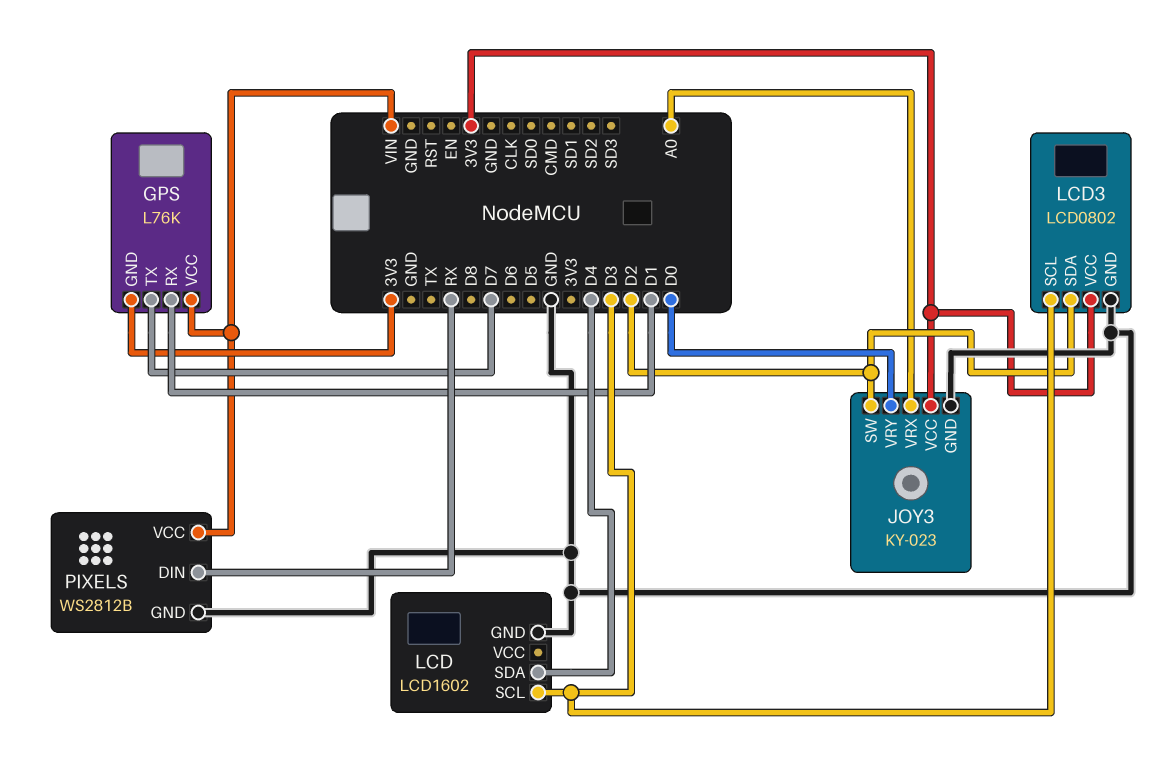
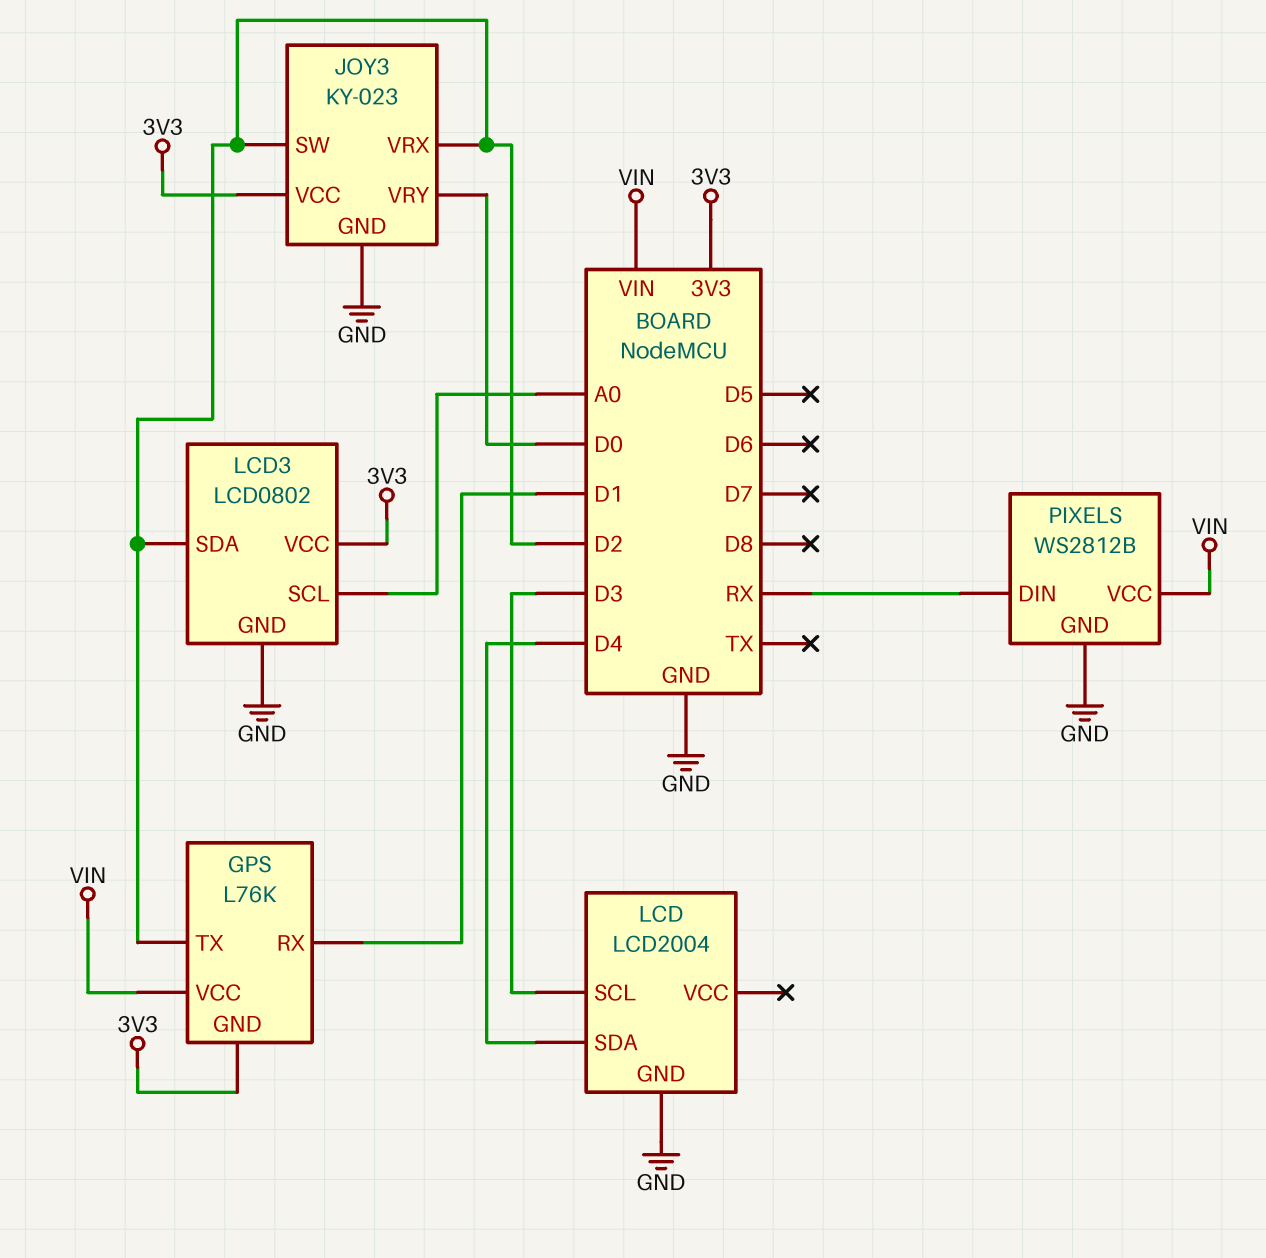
GPS pin TX: D7 -> D2
JOY3 pin VRX: A0 -> D2
LCD: LCD1602 -> LCD2004
LCD3 pin SCL: D3 -> A0

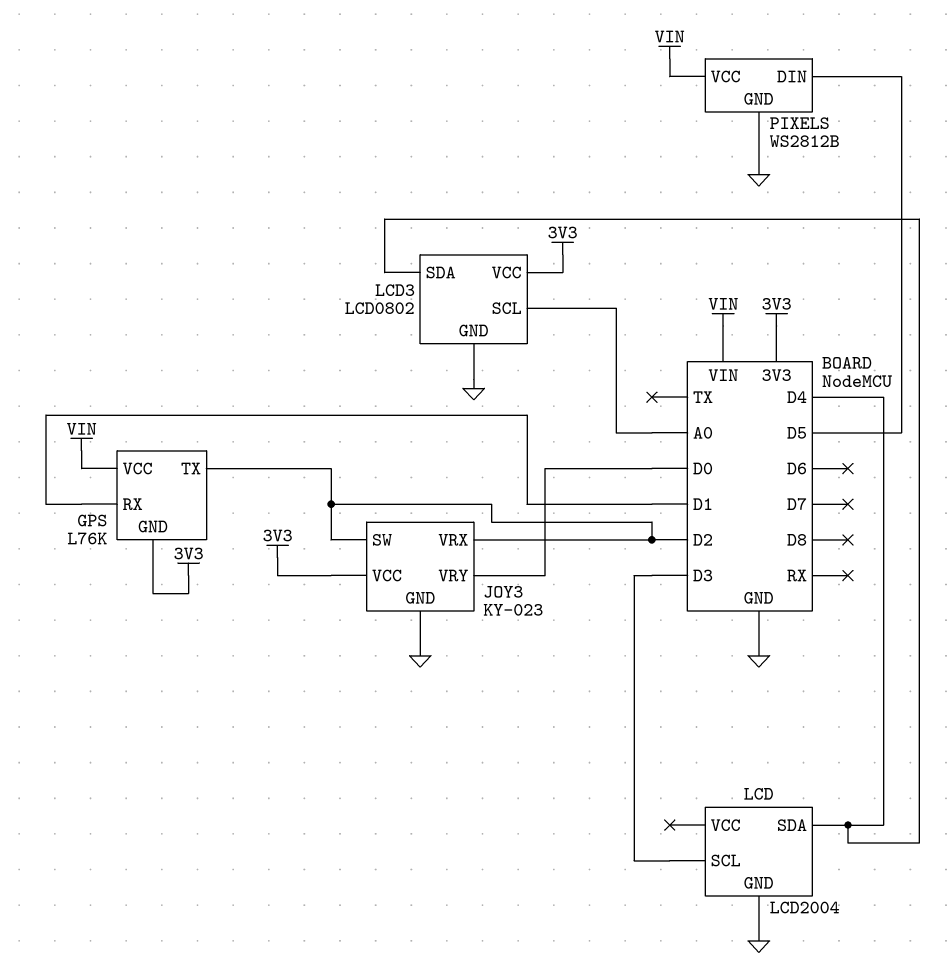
LCD3 pin SDA: D2 -> D4
PIXELS pin DIN: RX -> D5

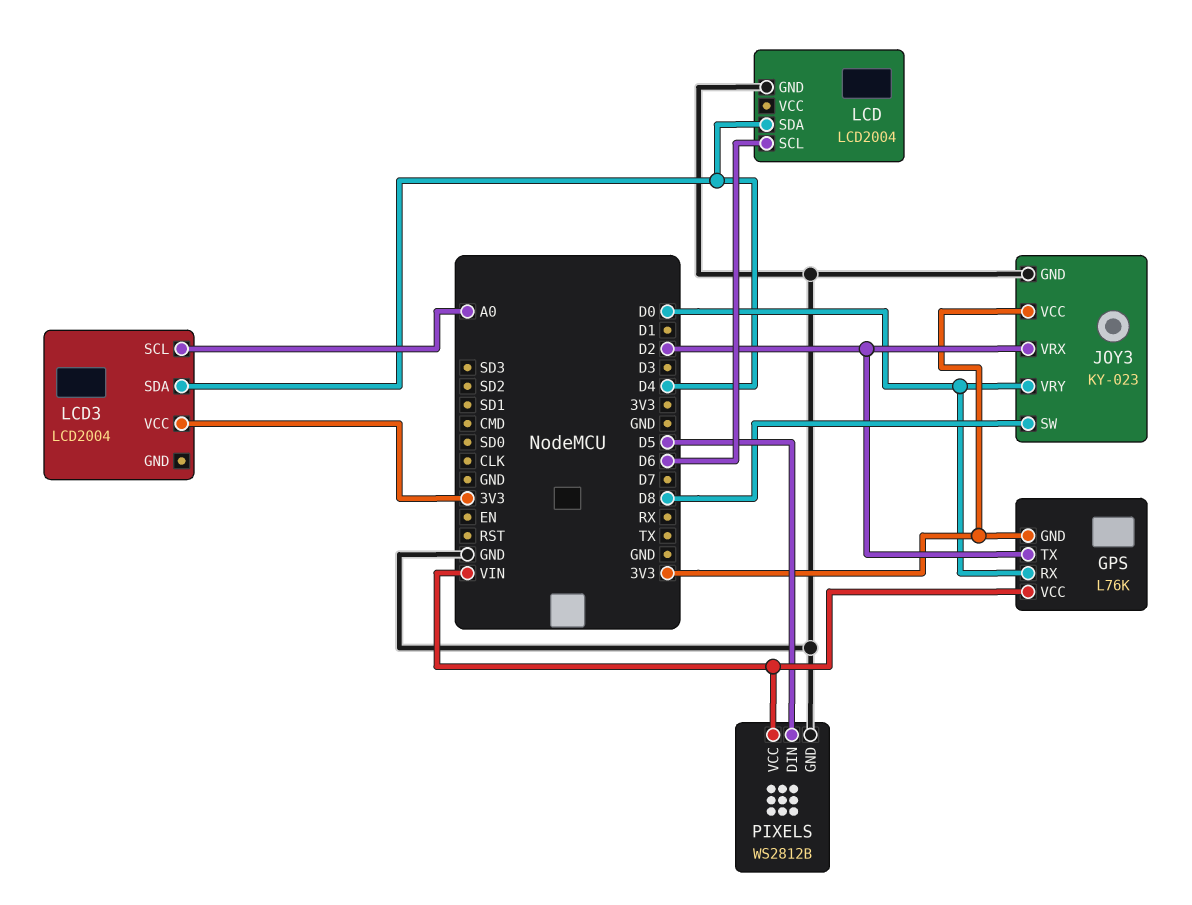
GPS pin RX: D1 -> D0
JOY3 pin SW: D2 -> D8
LCD pin SCL: D3 -> D6
LCD3: LCD0802 -> LCD2004
LCD3 pin GND: GND -> none

